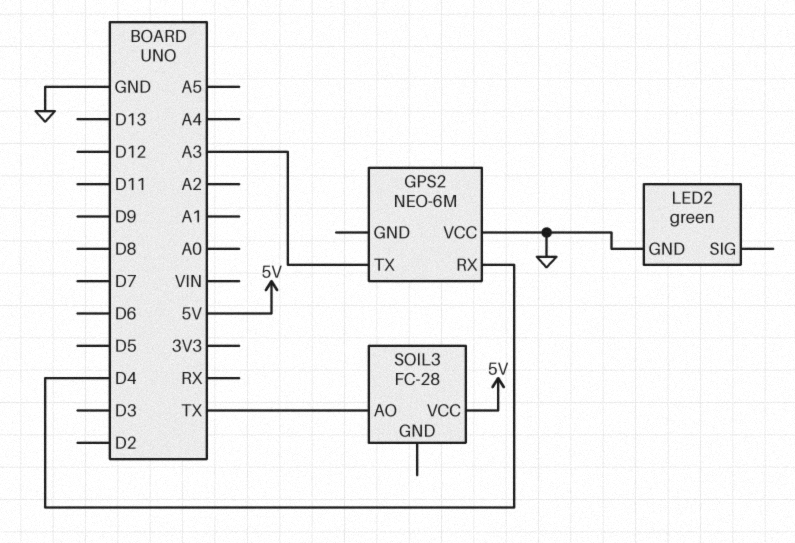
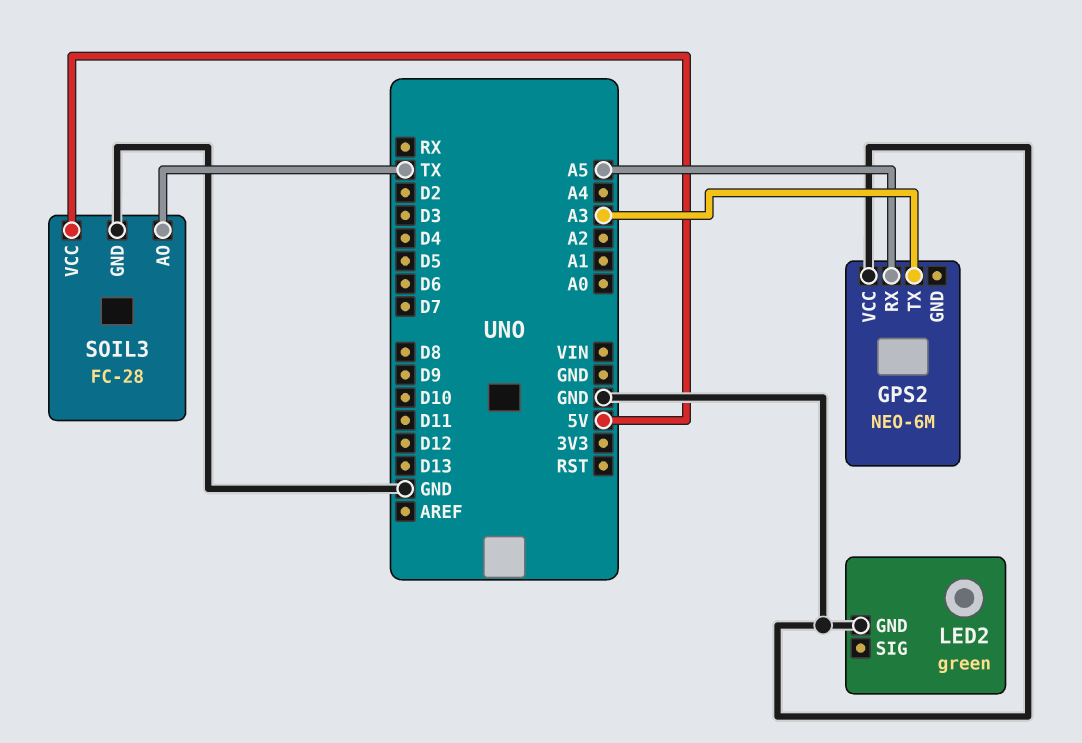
GPS2 pin RX: D4 -> A5
SOIL3 pin GND: none -> GND

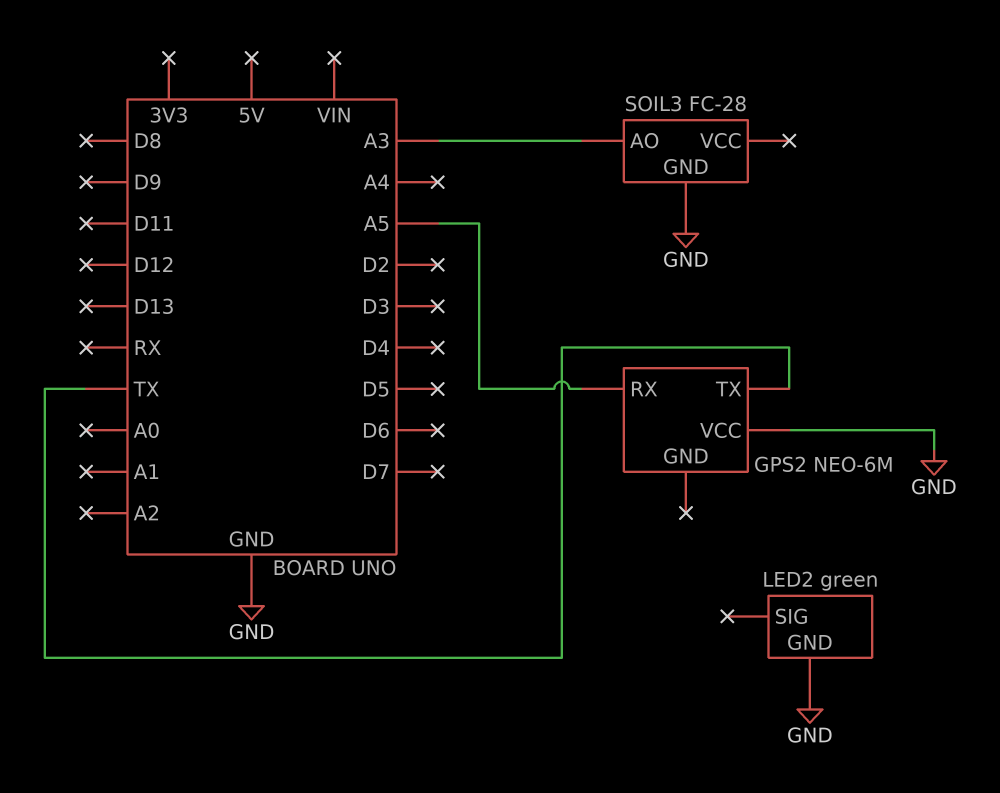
GPS2 pin TX: A3 -> TX
SOIL3 pin AO: TX -> A3
SOIL3 pin VCC: 5V -> none

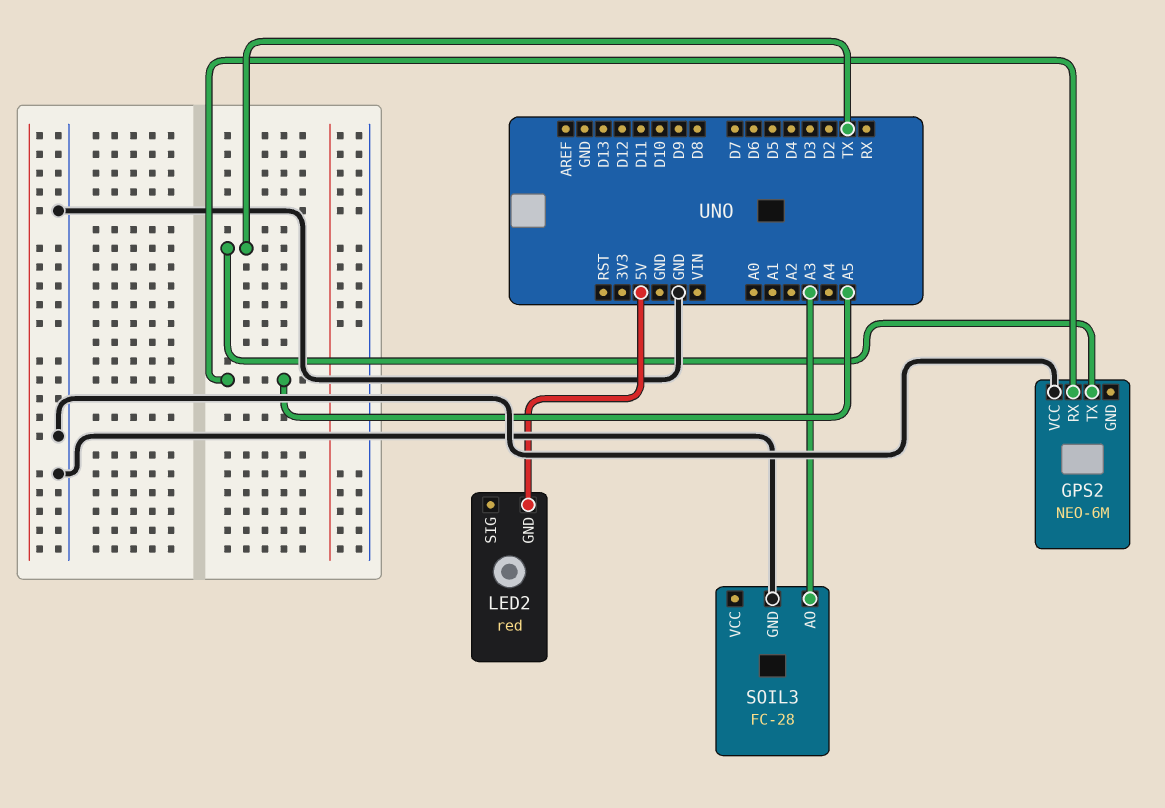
LED2: green -> red
LED2 pin GND: GND -> 5V

